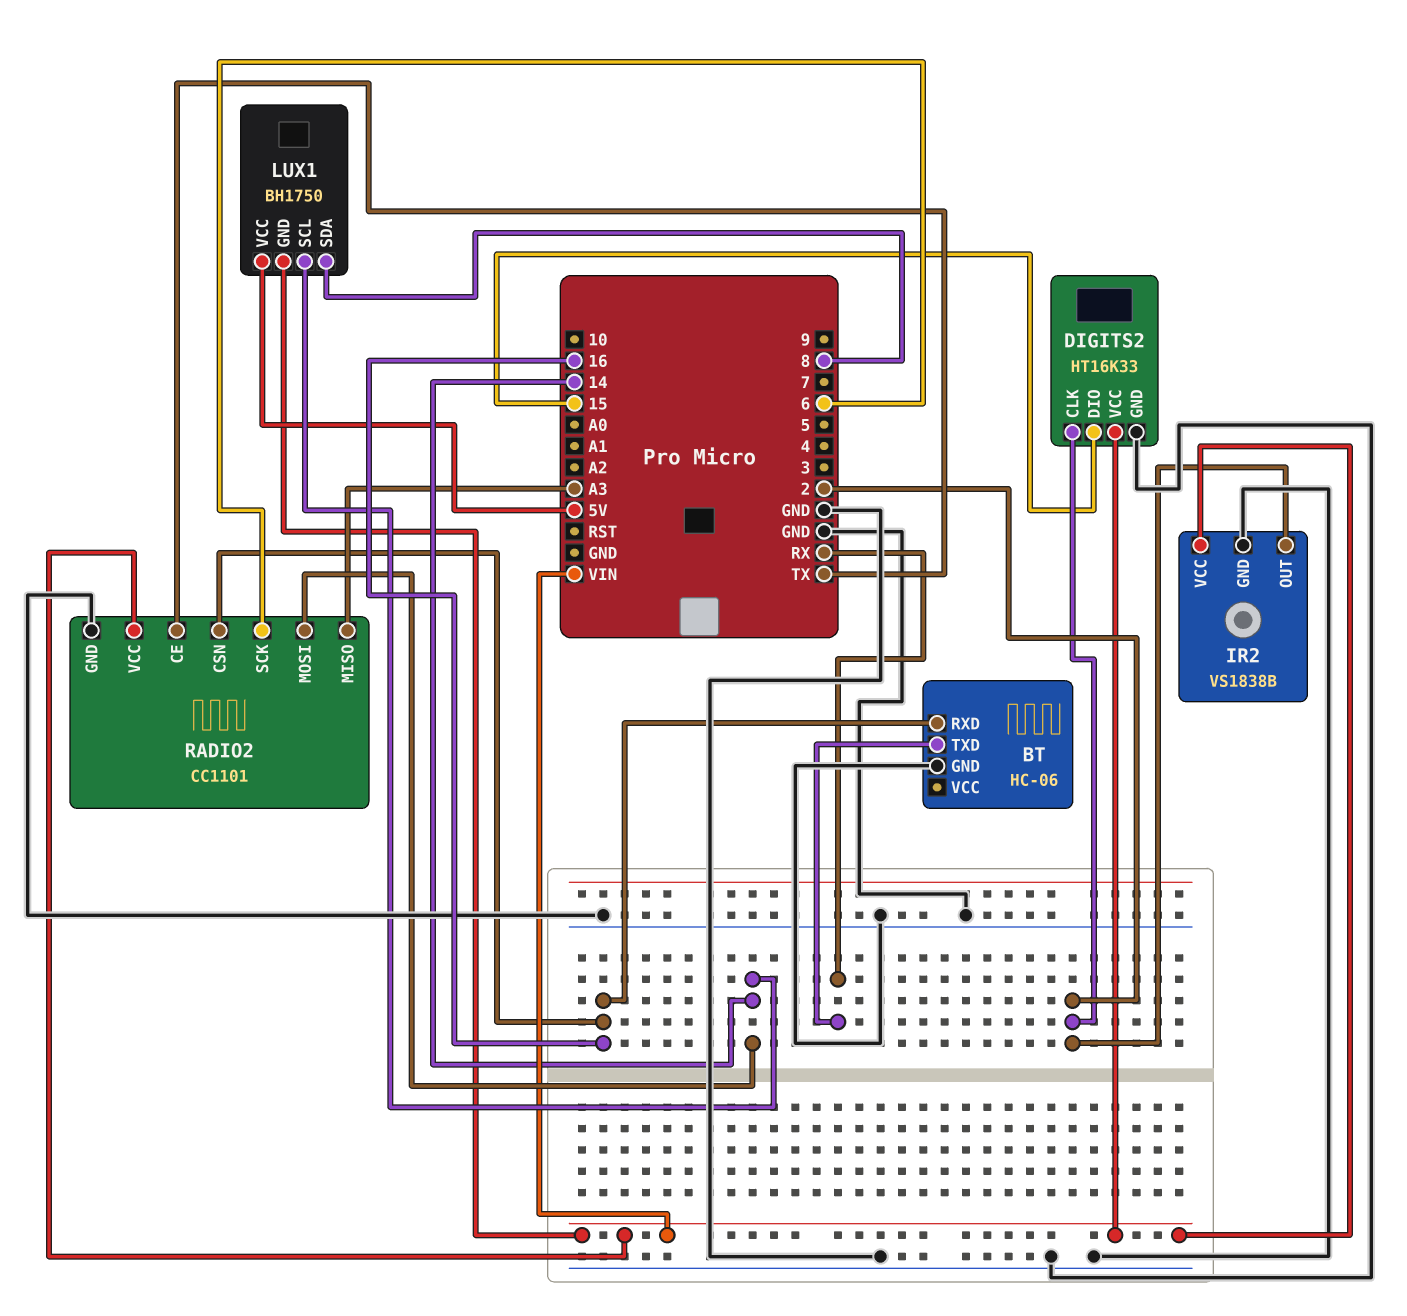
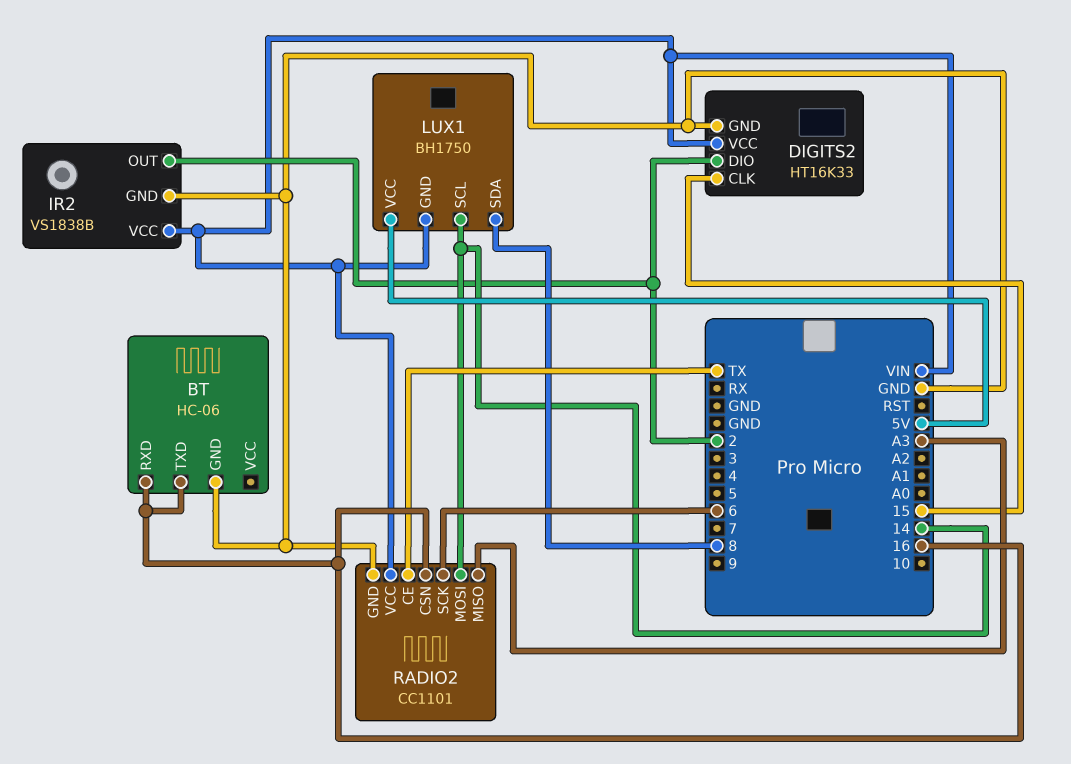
BT pin TXD: RX -> 16
DIGITS2 pin CLK: 2 -> 15
DIGITS2 pin DIO: 15 -> 2

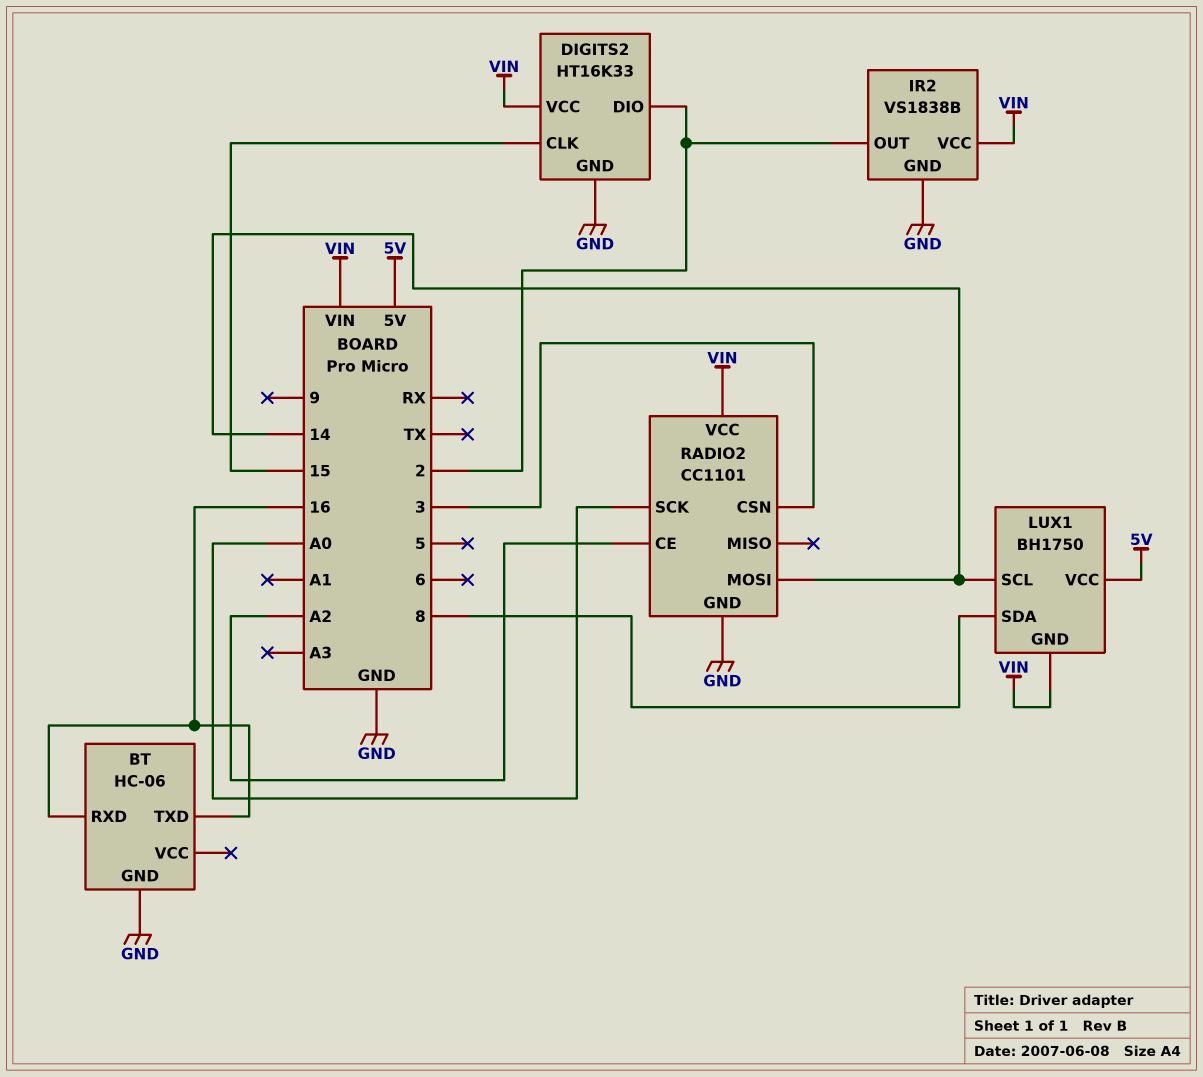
RADIO2 pin CE: TX -> A2
RADIO2 pin CSN: 16 -> 3
RADIO2 pin MISO: A3 -> none
RADIO2 pin SCK: 6 -> A0

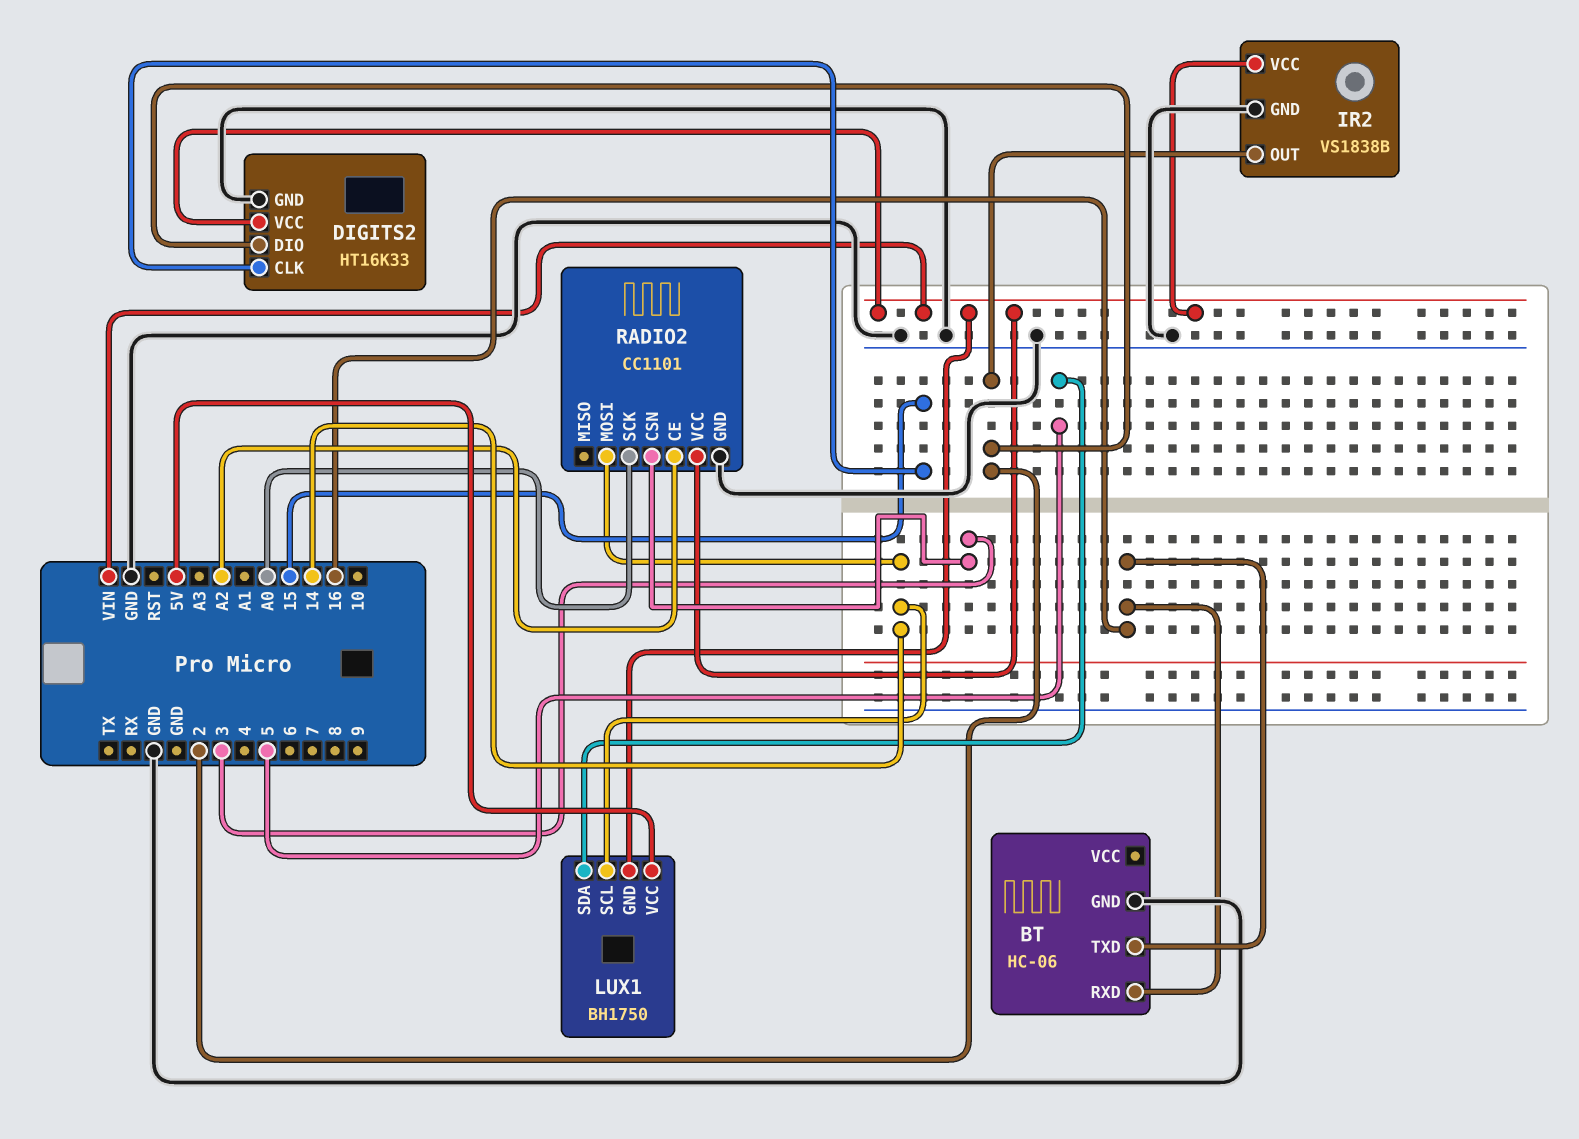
LUX1 pin SDA: 8 -> 5

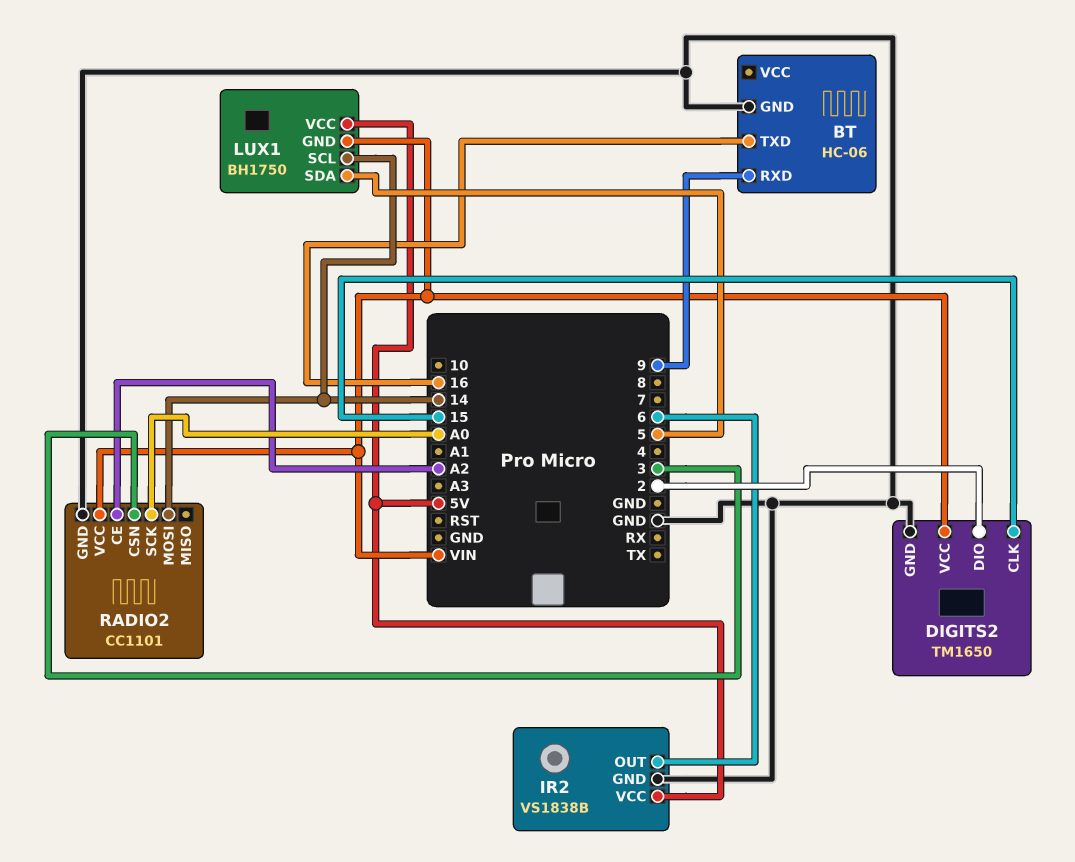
BT pin RXD: 16 -> 9
DIGITS2: HT16K33 -> TM1650
IR2 pin OUT: 2 -> 6
IR2 pin VCC: VIN -> 5V

